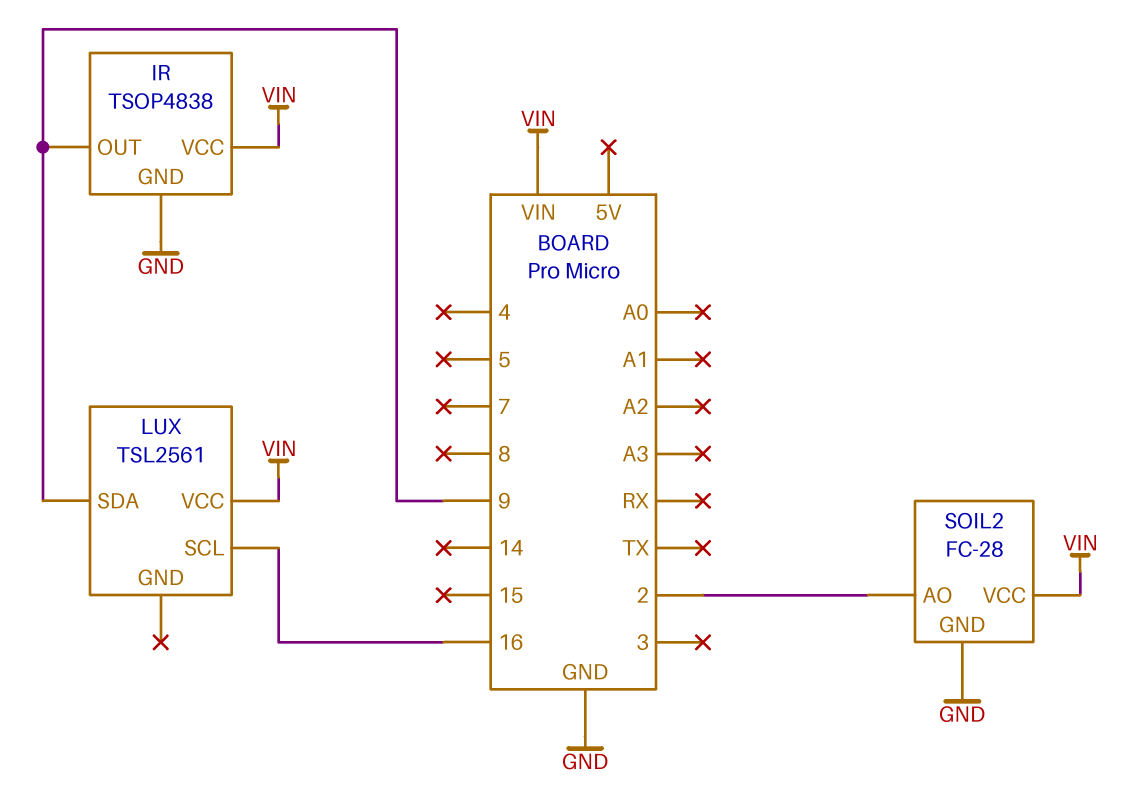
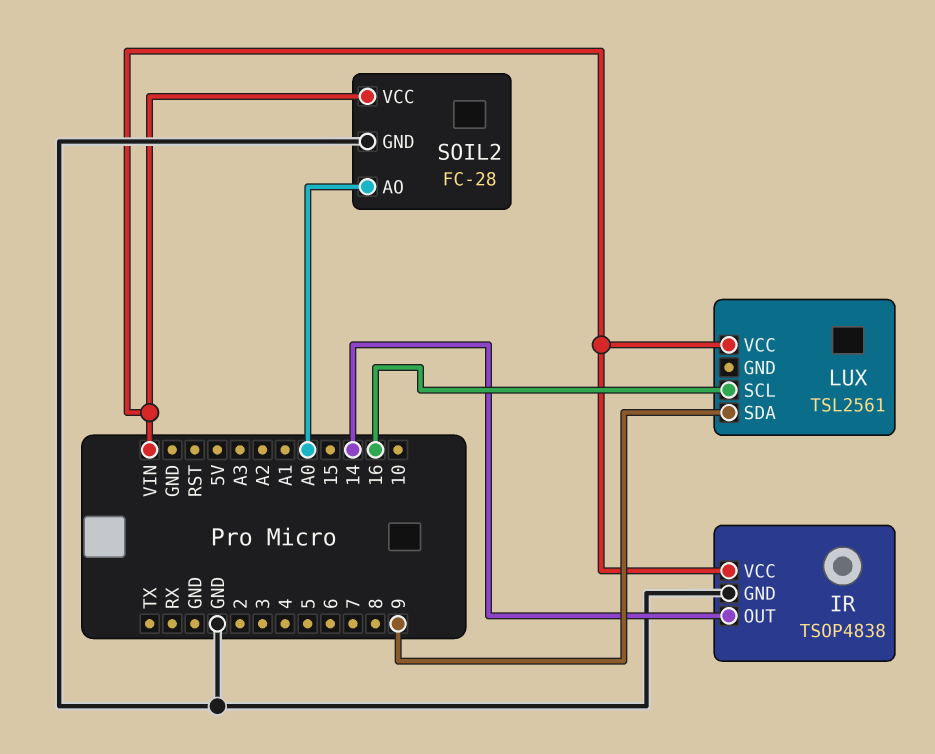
IR pin OUT: 9 -> 14
SOIL2 pin AO: 2 -> A0

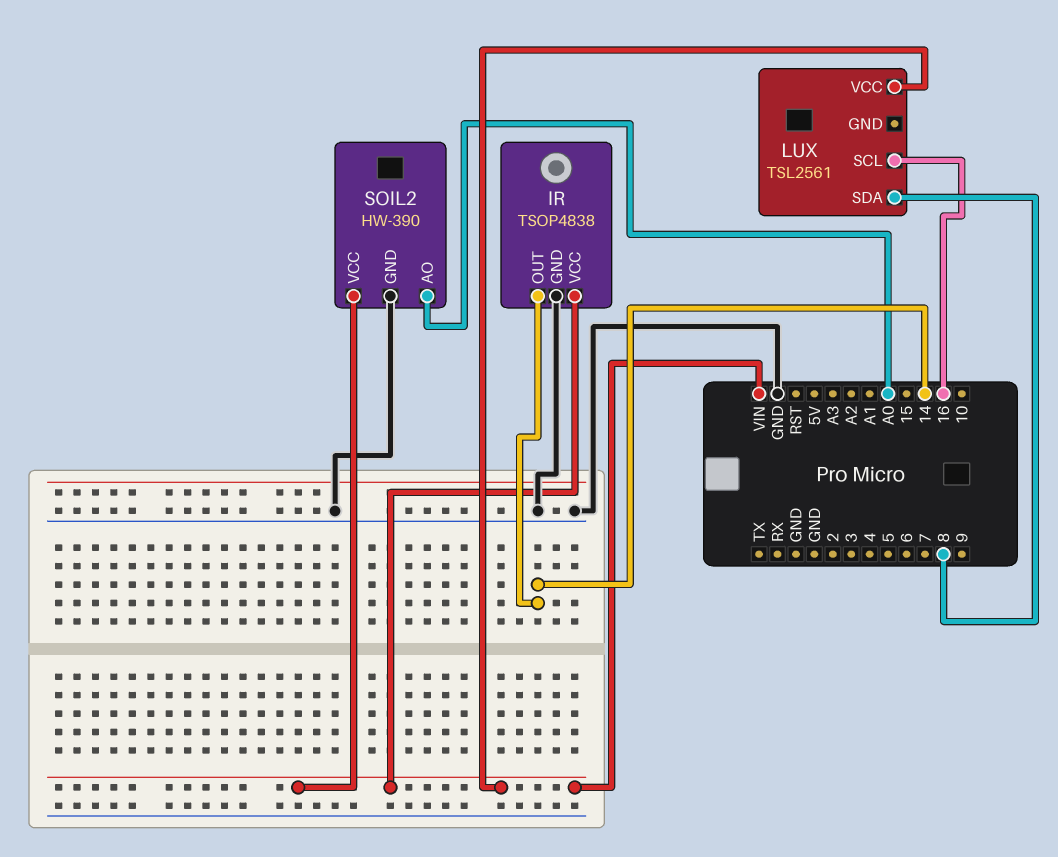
LUX pin SDA: 9 -> 8
SOIL2: FC-28 -> HW-390

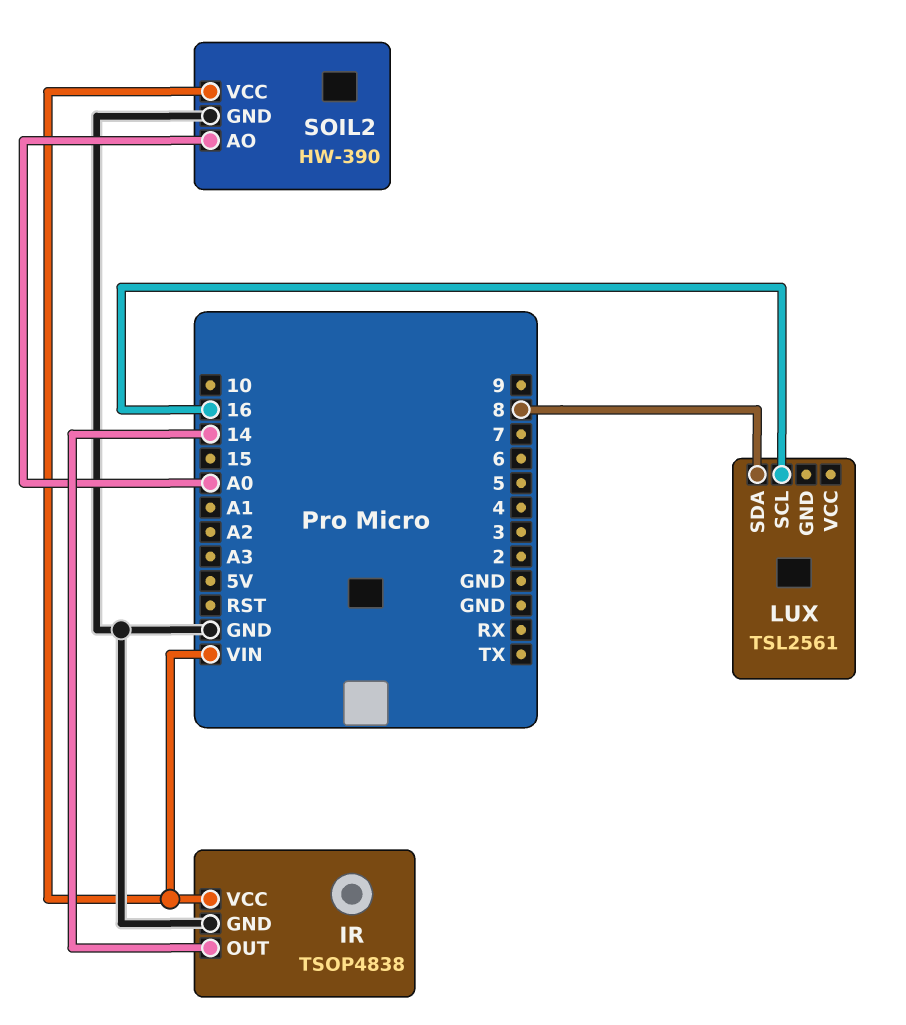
LUX pin VCC: VIN -> none

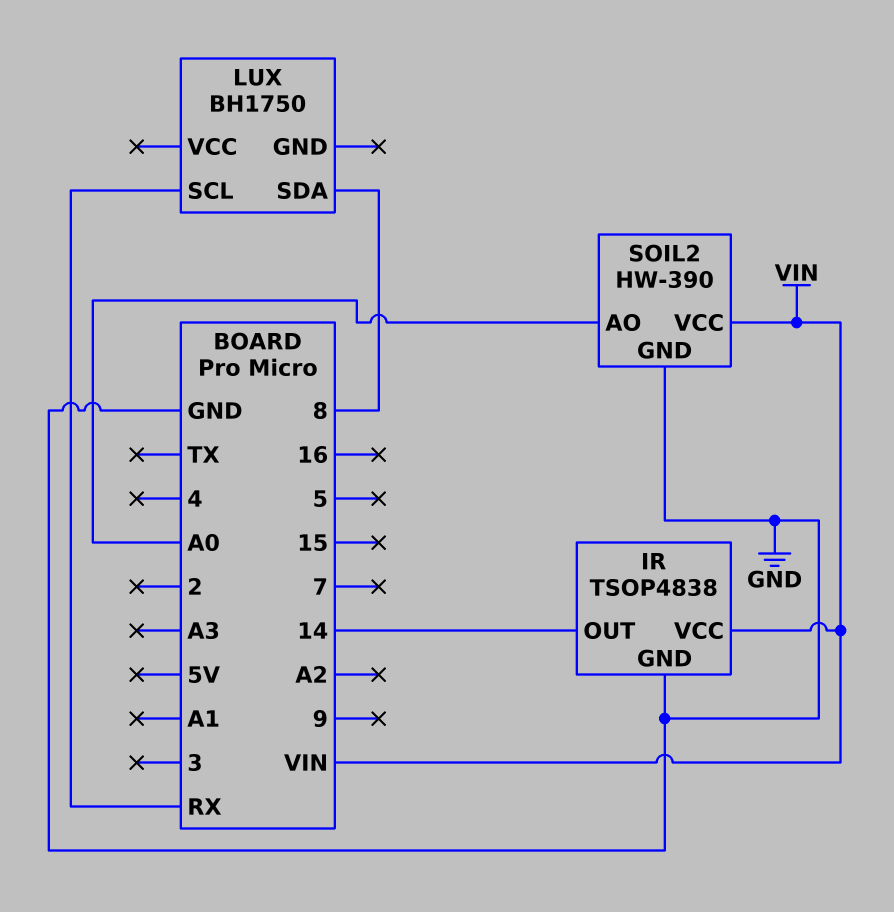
LUX: TSL2561 -> BH1750
LUX pin SCL: 16 -> RX

